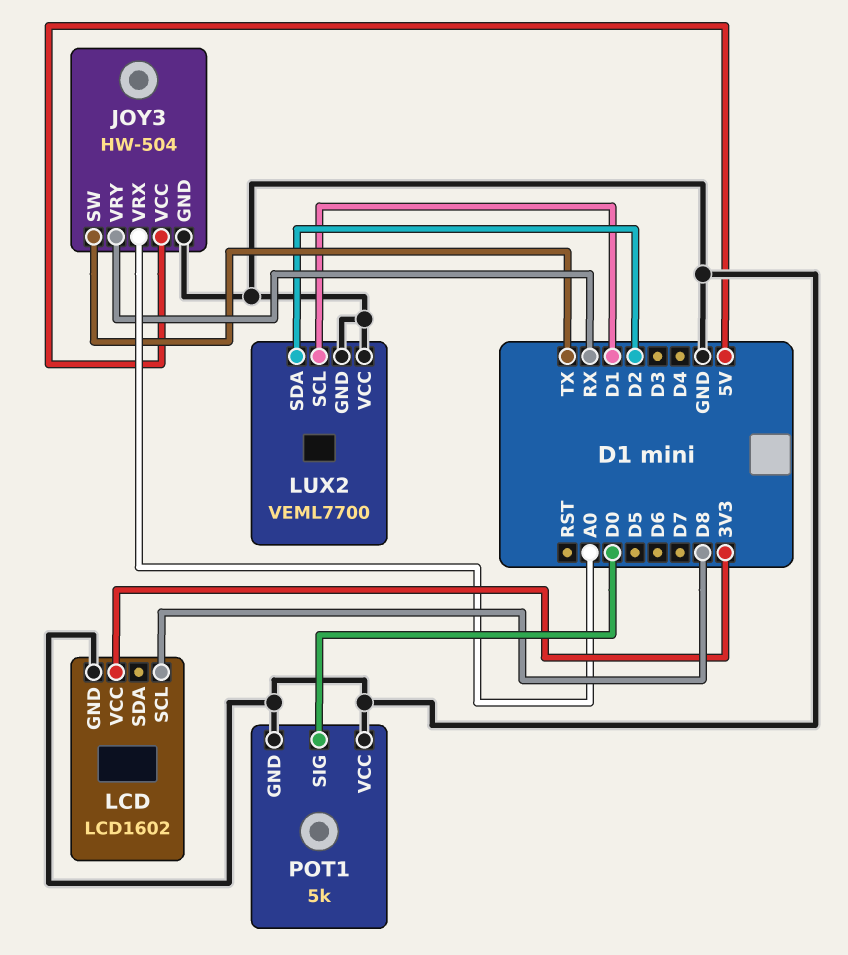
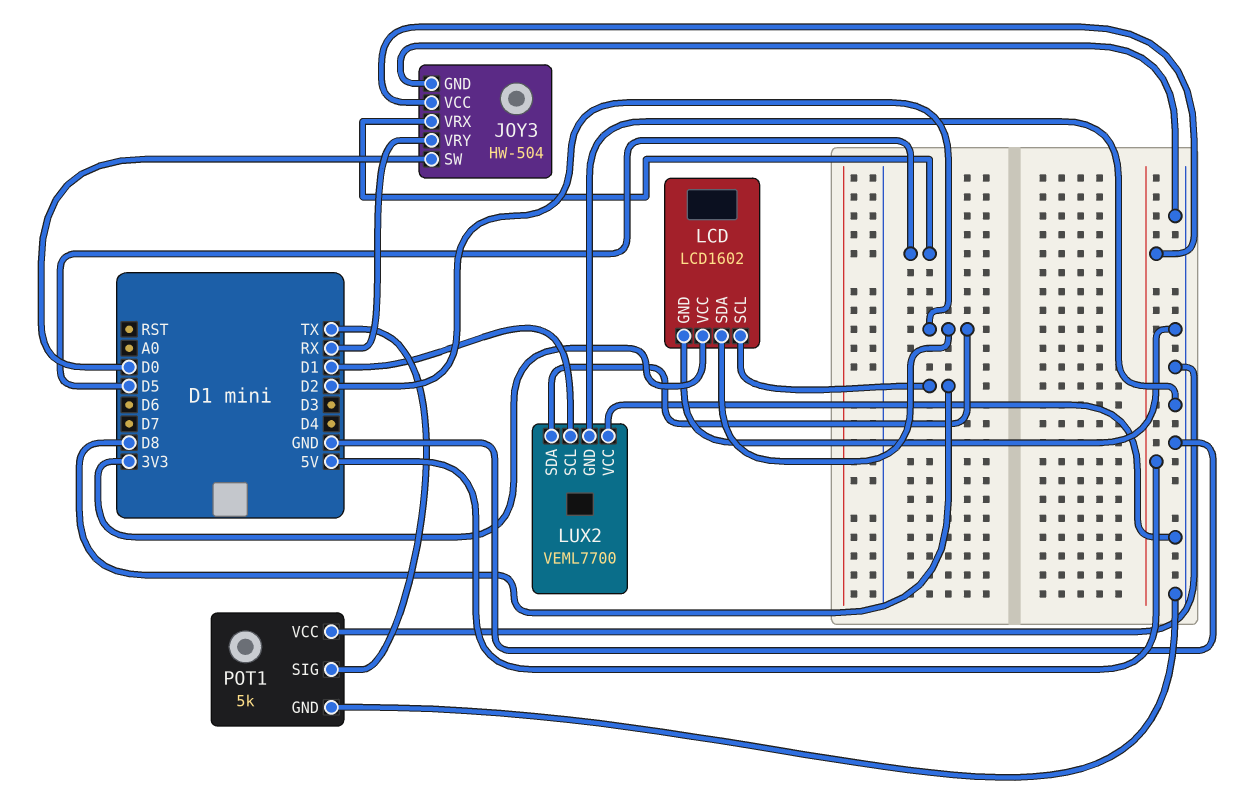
JOY3 pin SW: TX -> D0
JOY3 pin VRX: A0 -> D5
LCD pin SDA: none -> D2
POT1 pin SIG: D0 -> TX

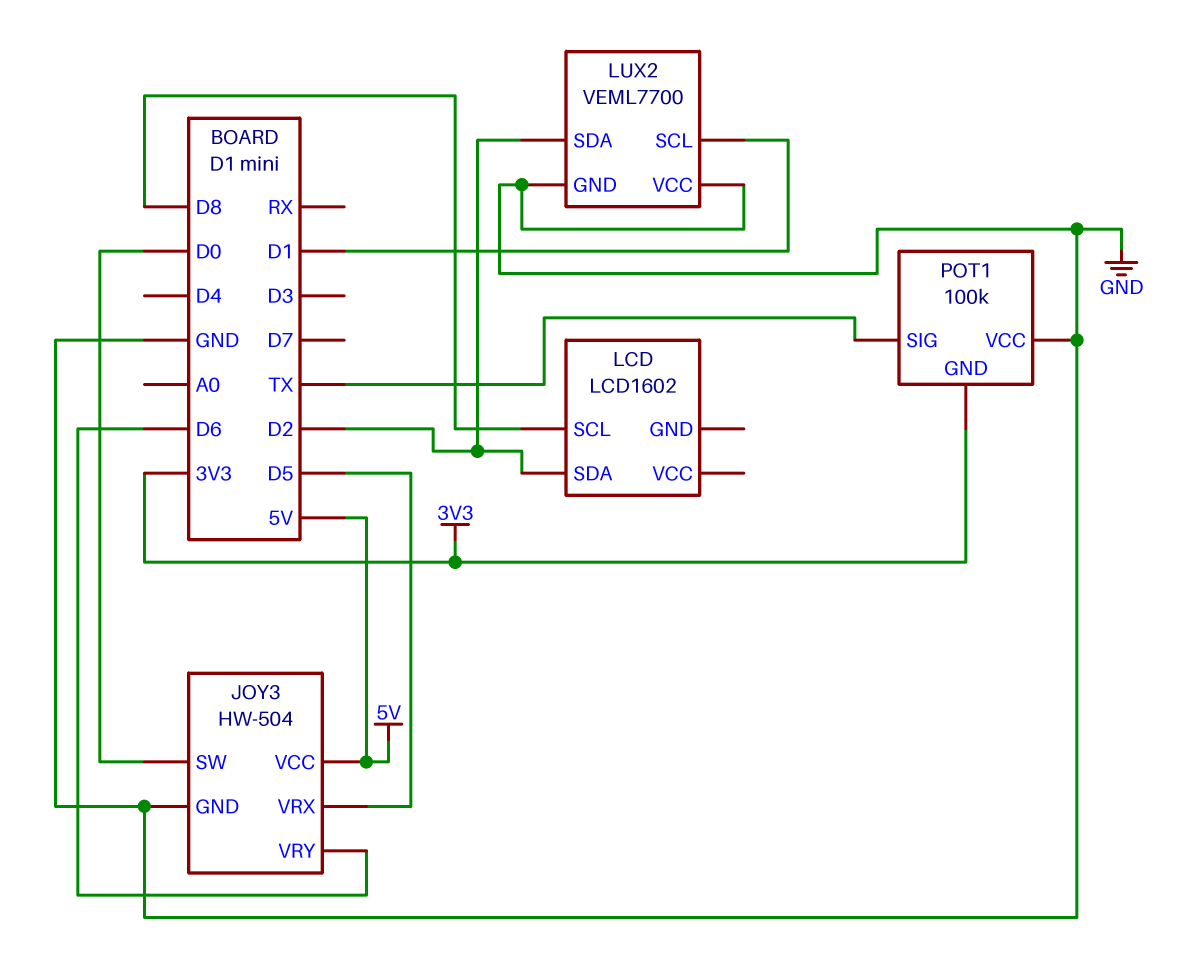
JOY3 pin VRY: RX -> D6
LCD pin GND: GND -> none
LCD pin VCC: 3V3 -> none
POT1: 5k -> 100k
POT1 pin GND: GND -> 3V3

